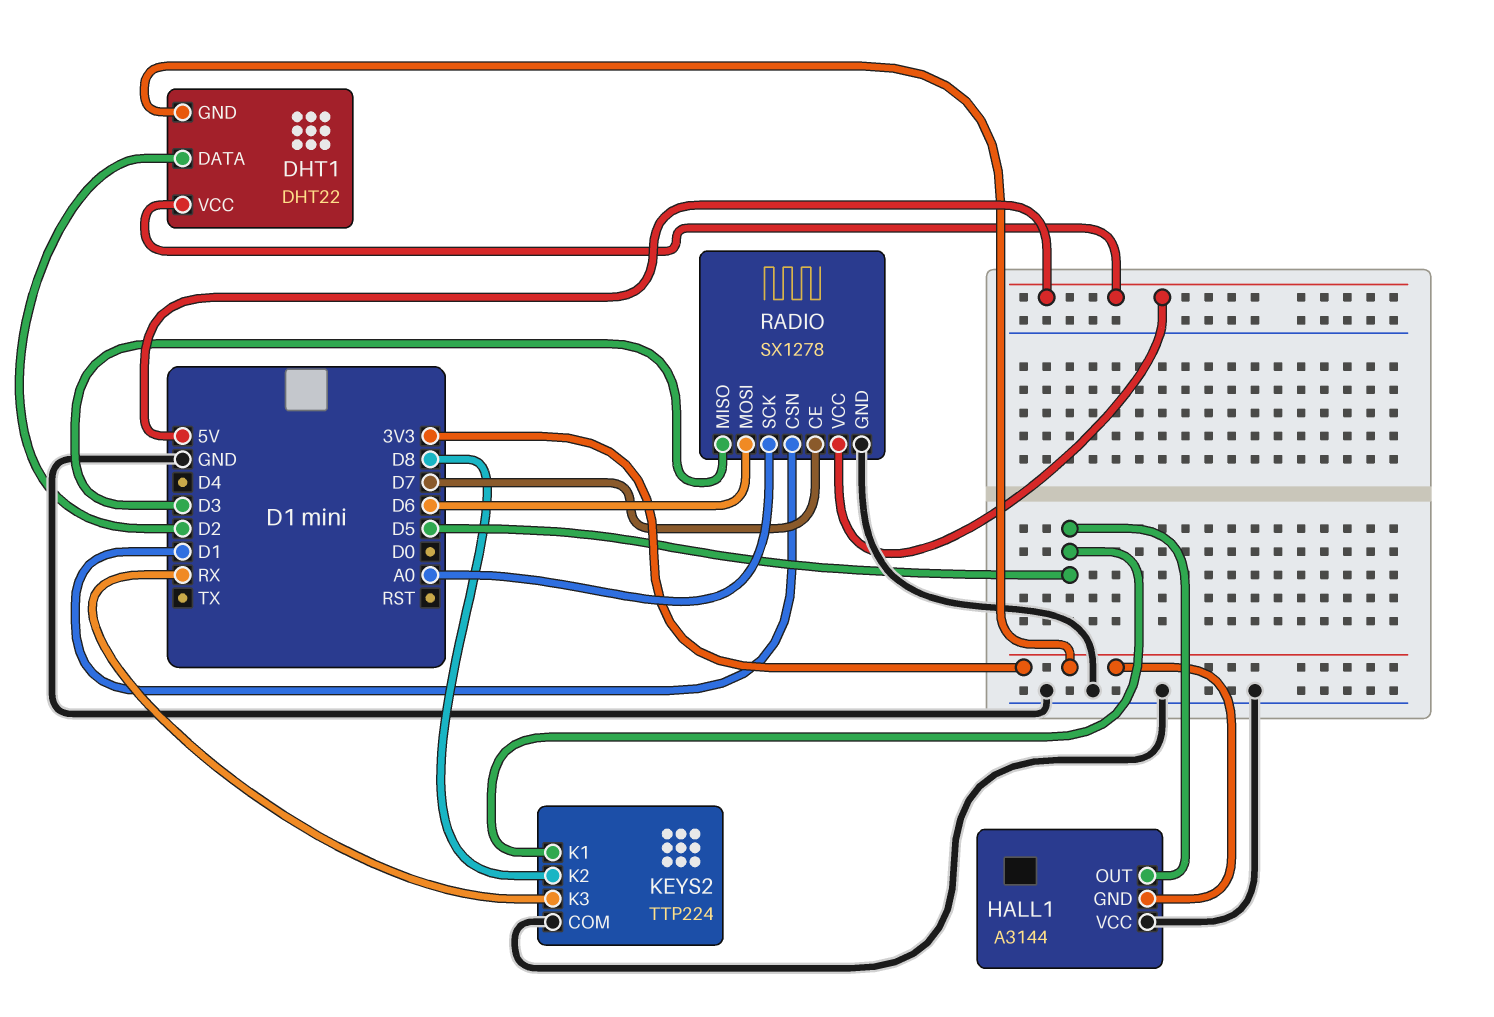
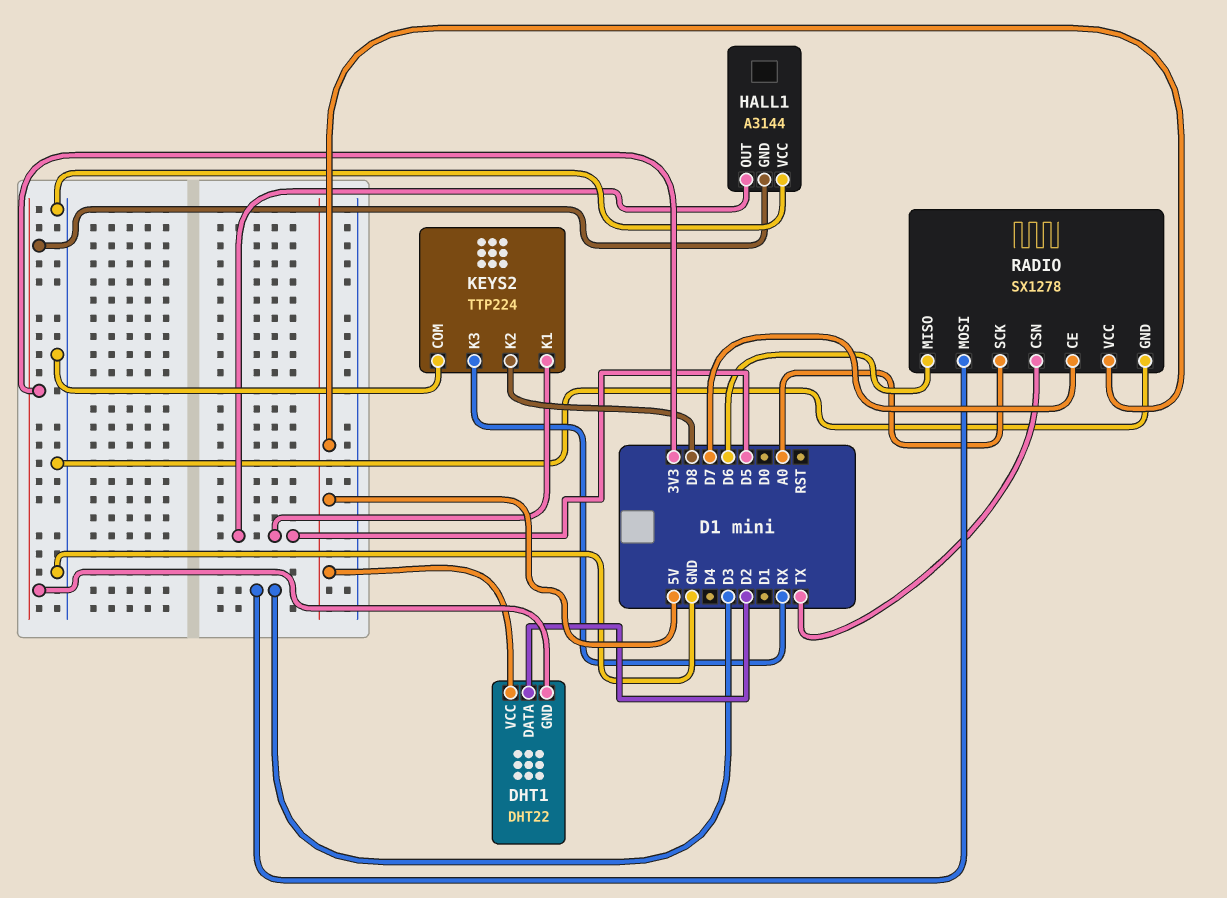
RADIO pin CSN: D1 -> TX
RADIO pin MISO: D3 -> D6
RADIO pin MOSI: D6 -> D3

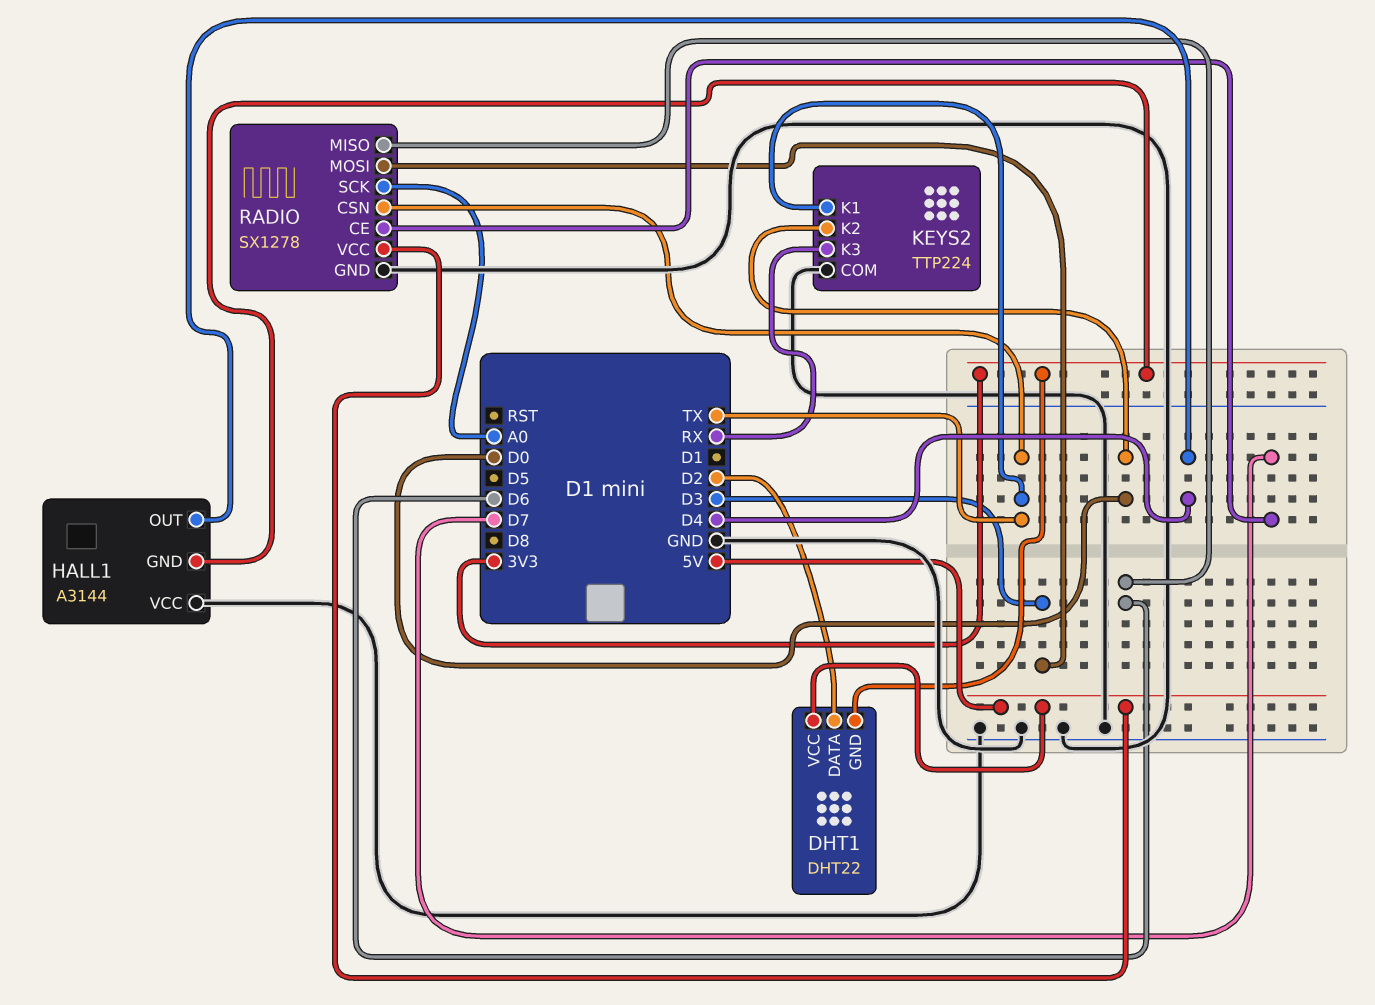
HALL1 pin OUT: D5 -> D4
KEYS2 pin K1: D5 -> TX
KEYS2 pin K2: D8 -> D0

